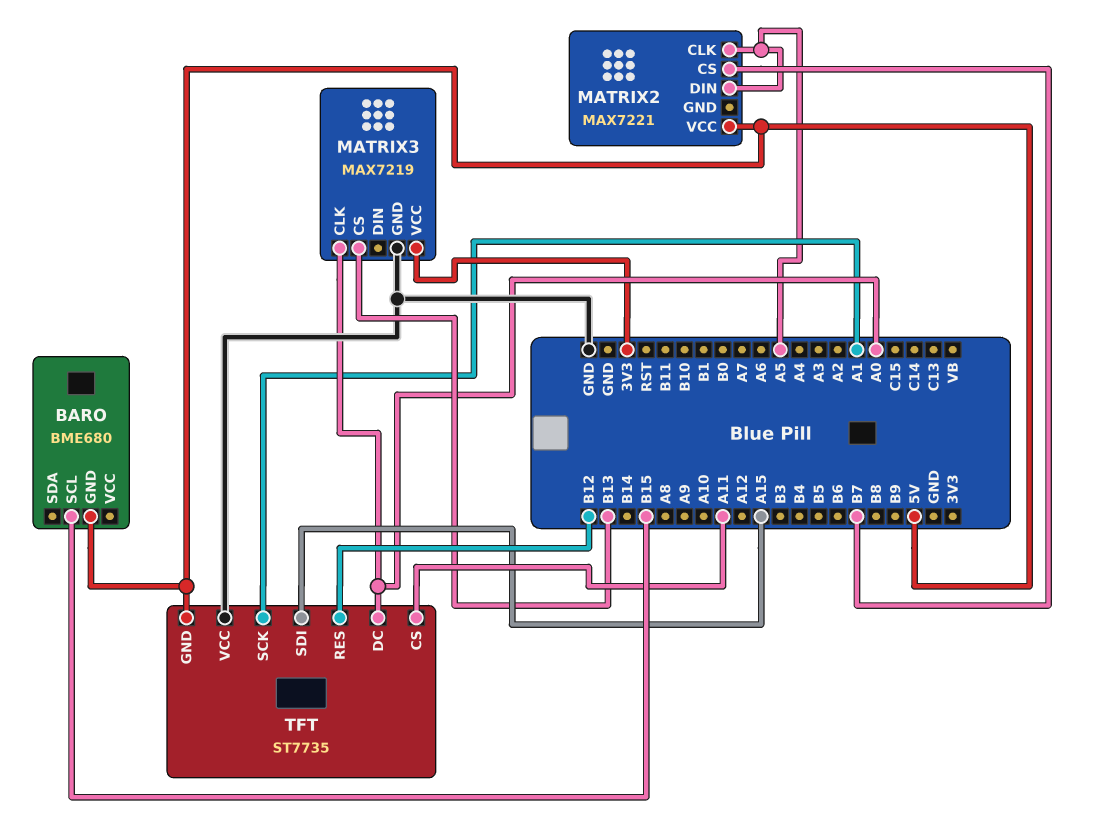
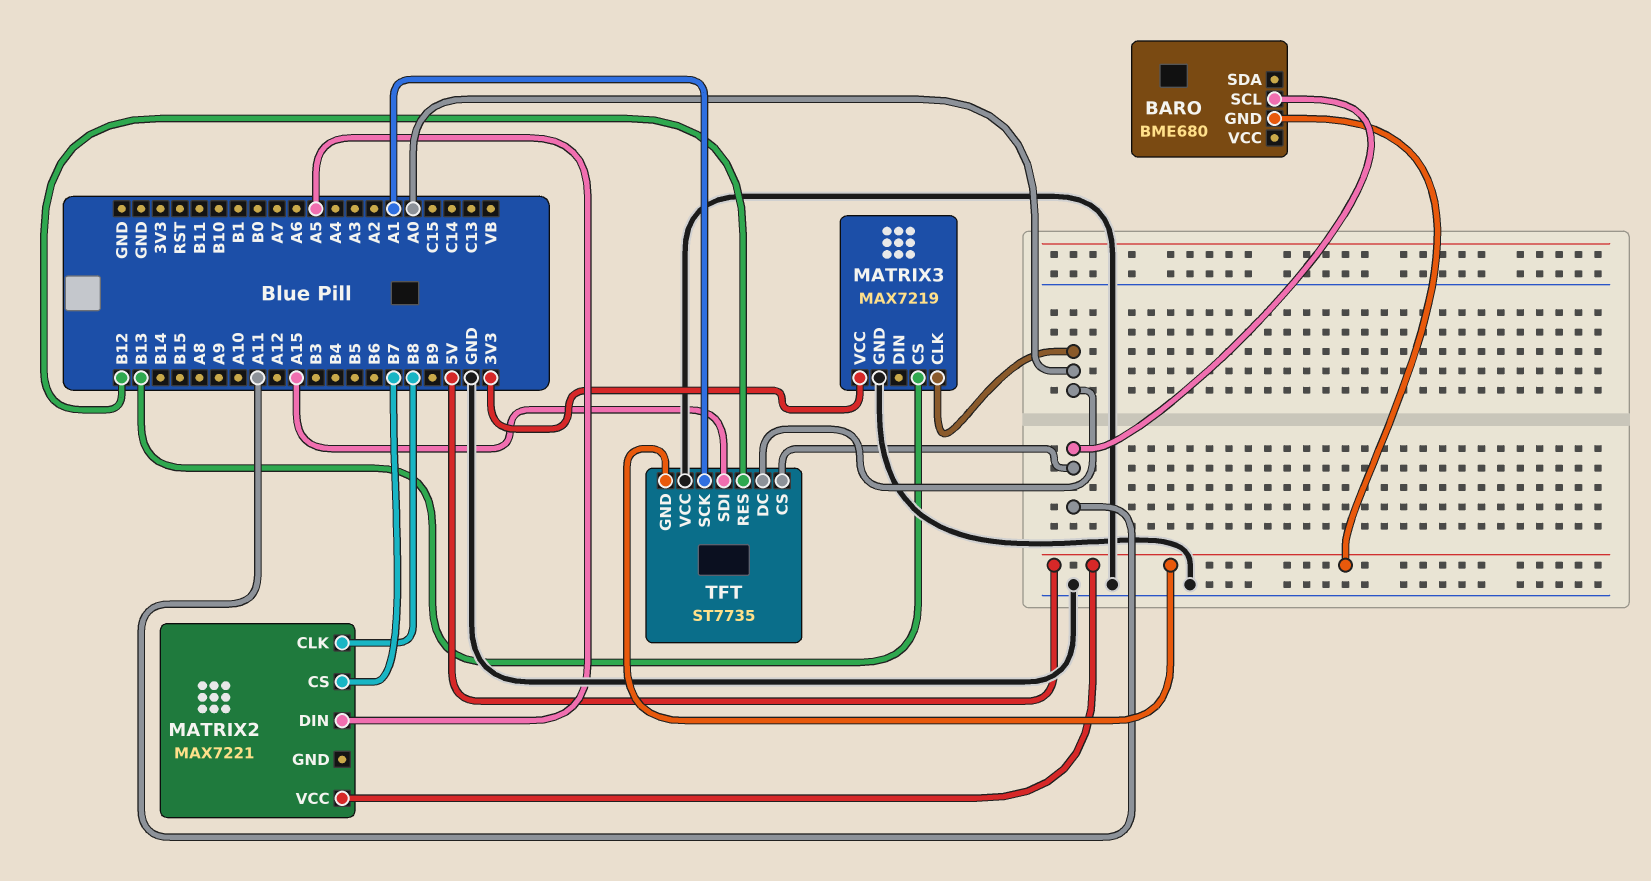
BARO pin SCL: B15 -> A11
MATRIX2 pin CLK: A5 -> B8

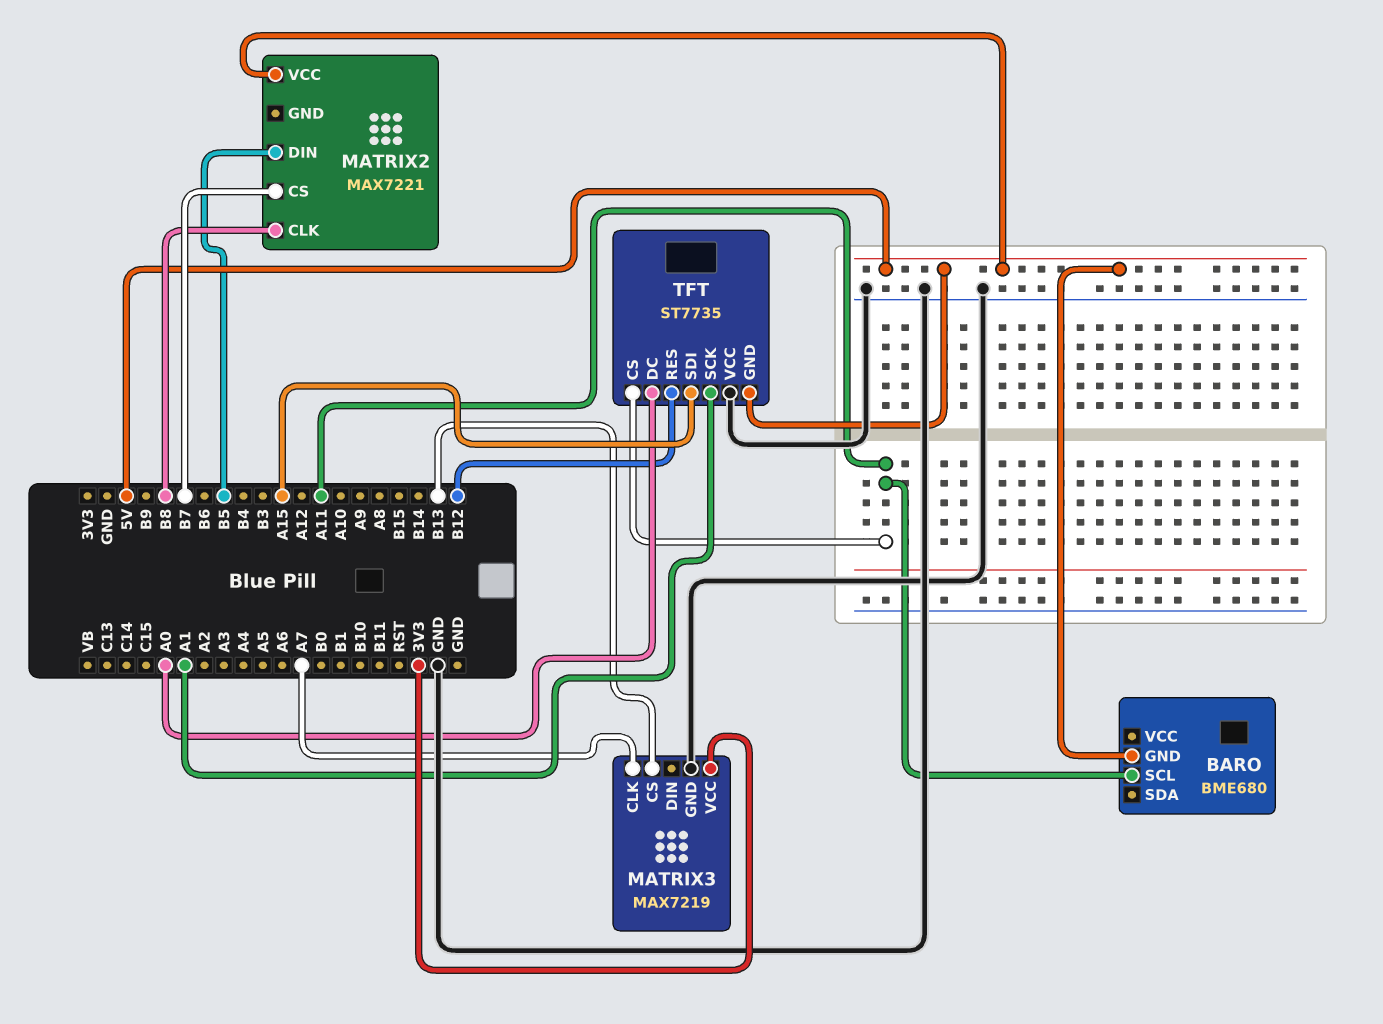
MATRIX2 pin DIN: A5 -> B5
MATRIX3 pin CLK: A0 -> A7

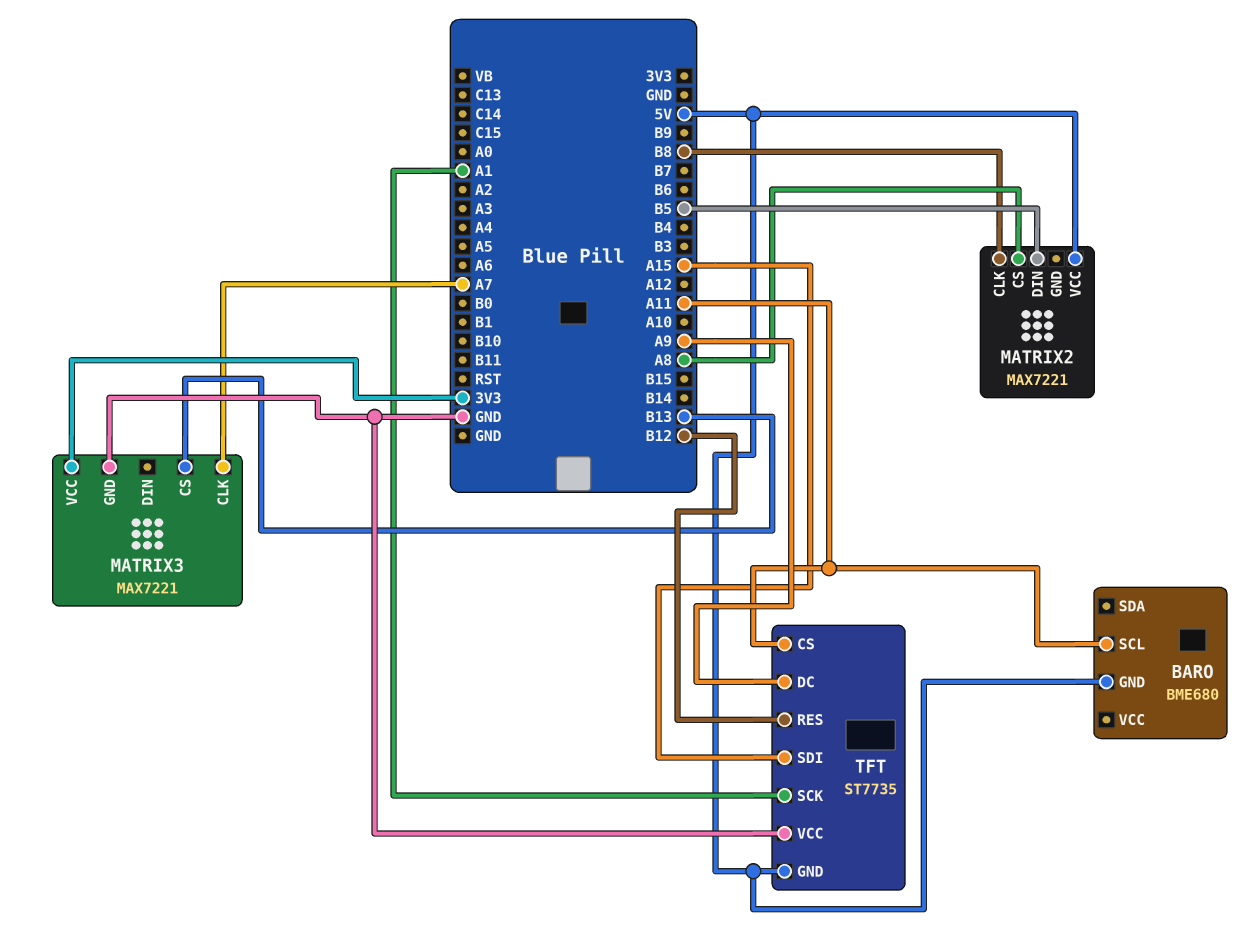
MATRIX2 pin CS: B7 -> A8
MATRIX3: MAX7219 -> MAX7221
TFT pin DC: A0 -> A9

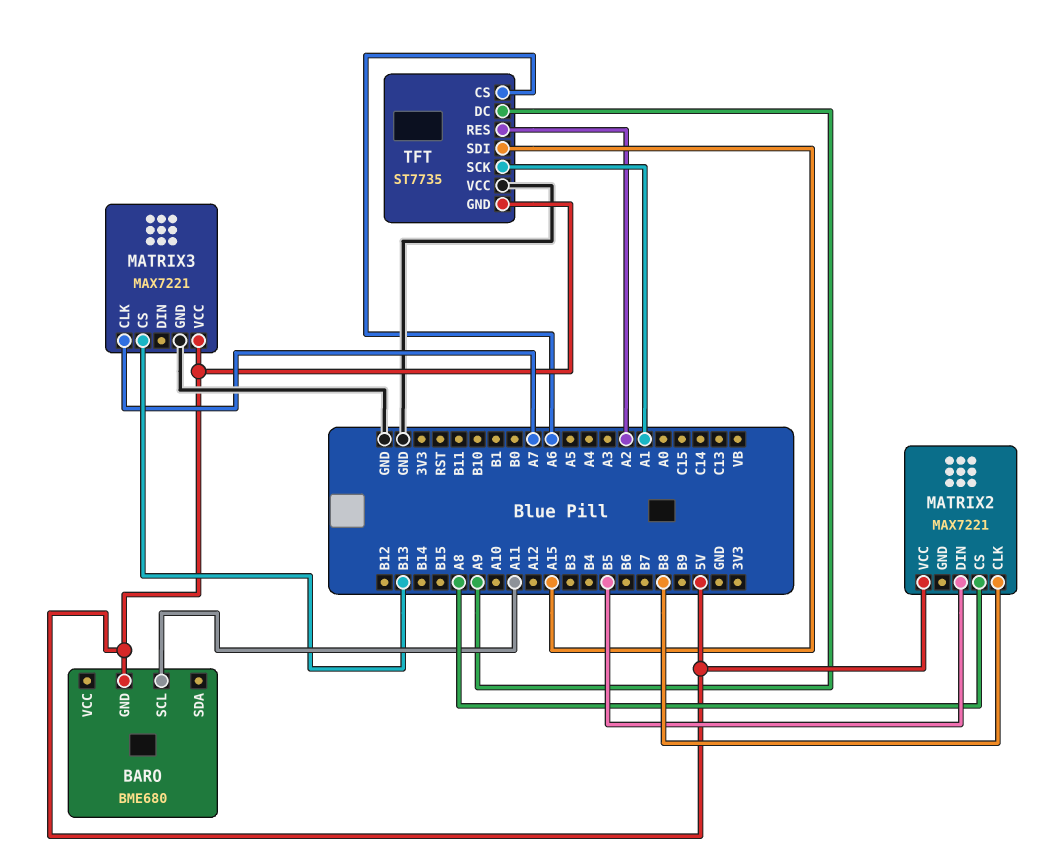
MATRIX3 pin VCC: 3V3 -> 5V
TFT pin CS: A11 -> A6
TFT pin RES: B12 -> A2

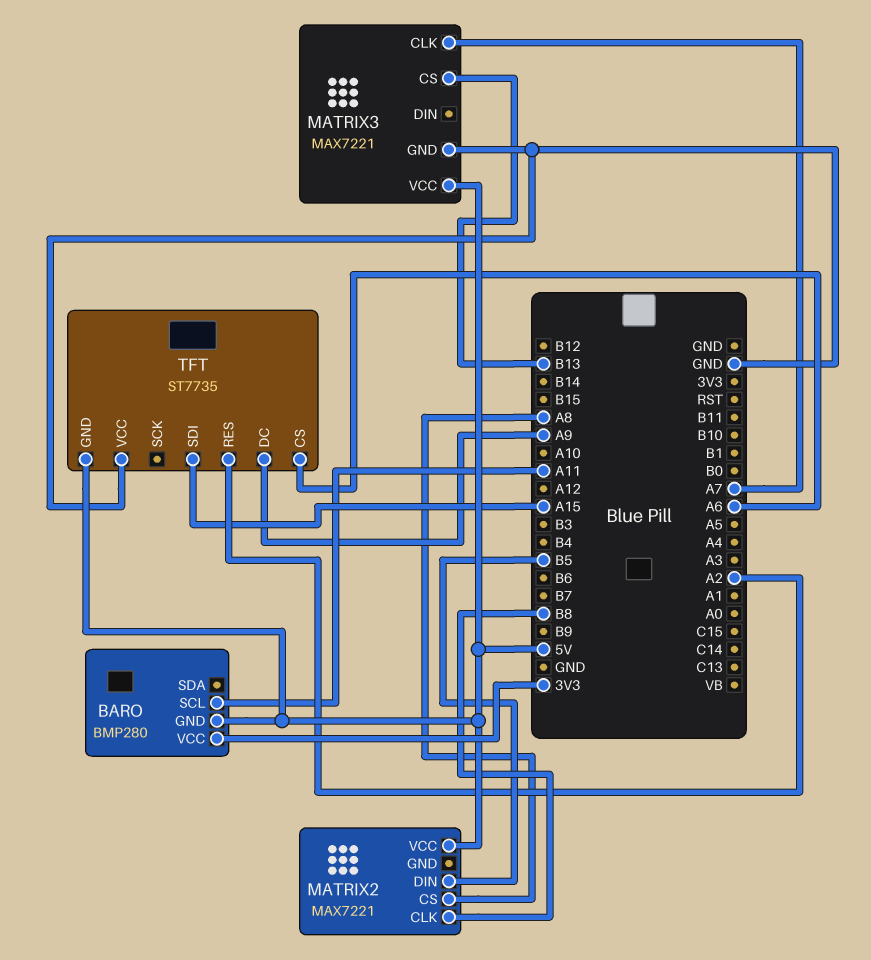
BARO: BME680 -> BMP280
BARO pin VCC: none -> 3V3
TFT pin SCK: A1 -> none

